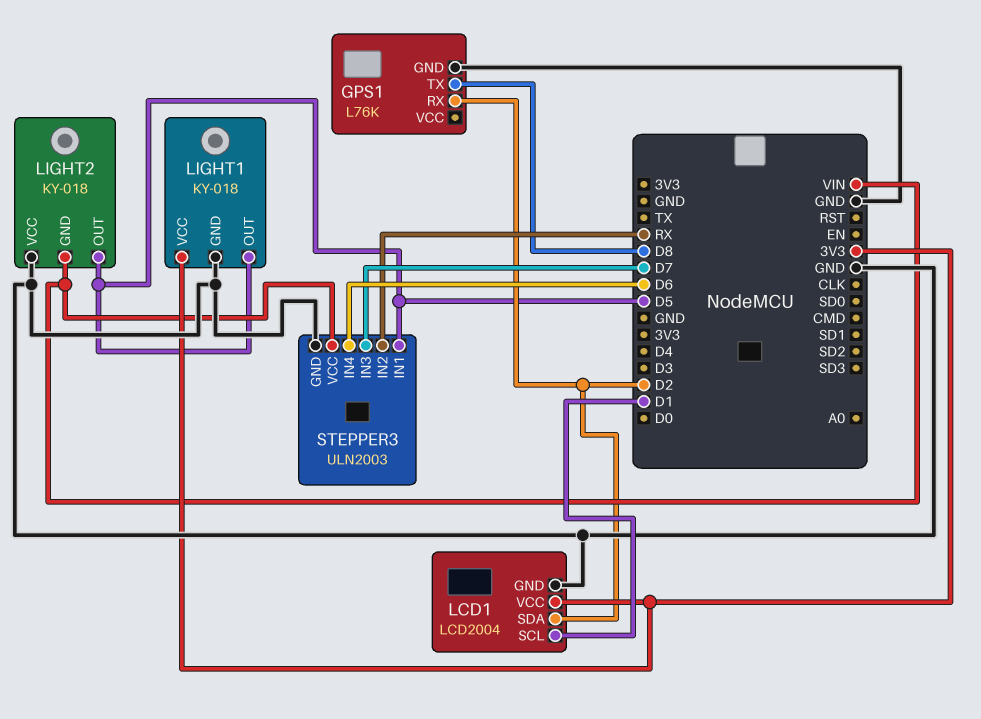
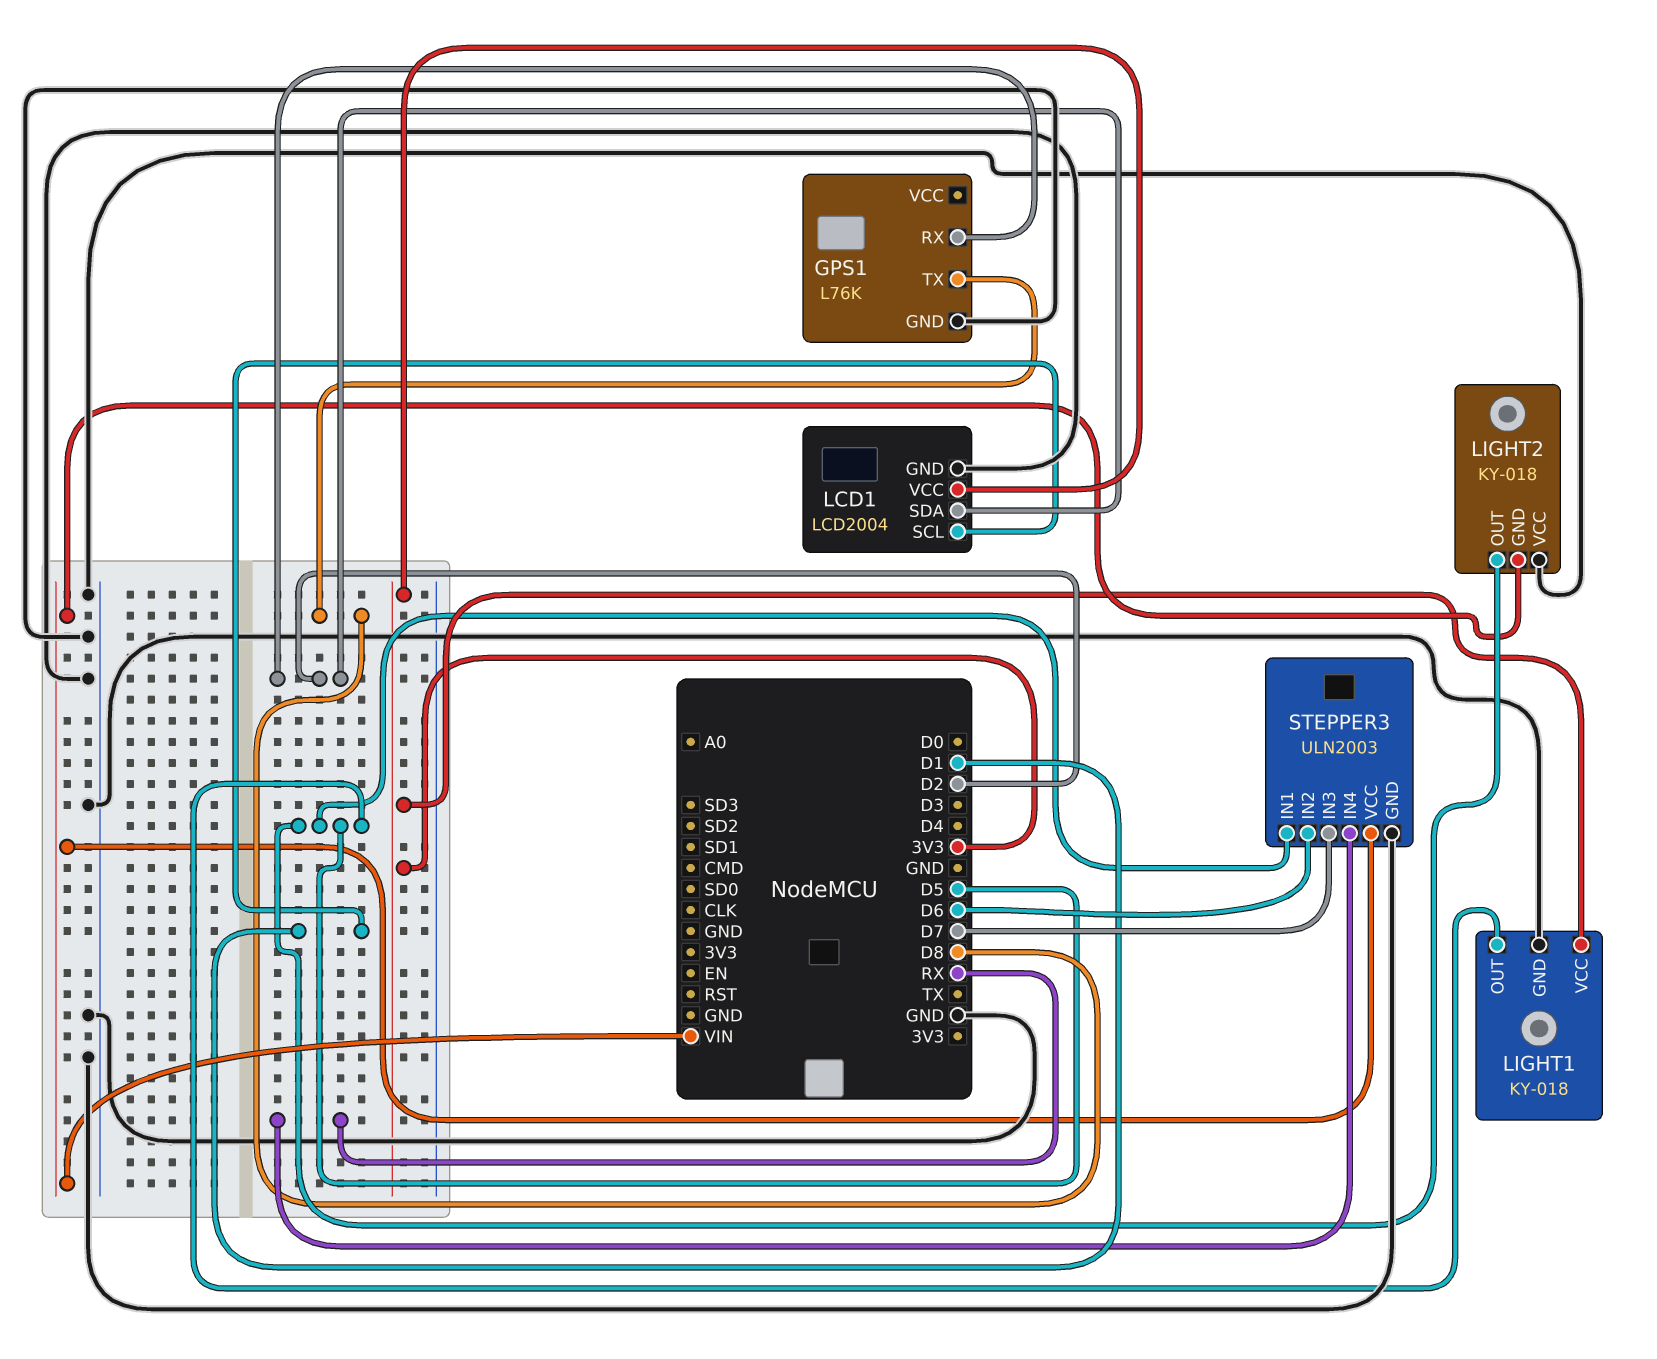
STEPPER3 pin IN2: RX -> D6
STEPPER3 pin IN4: D6 -> RX

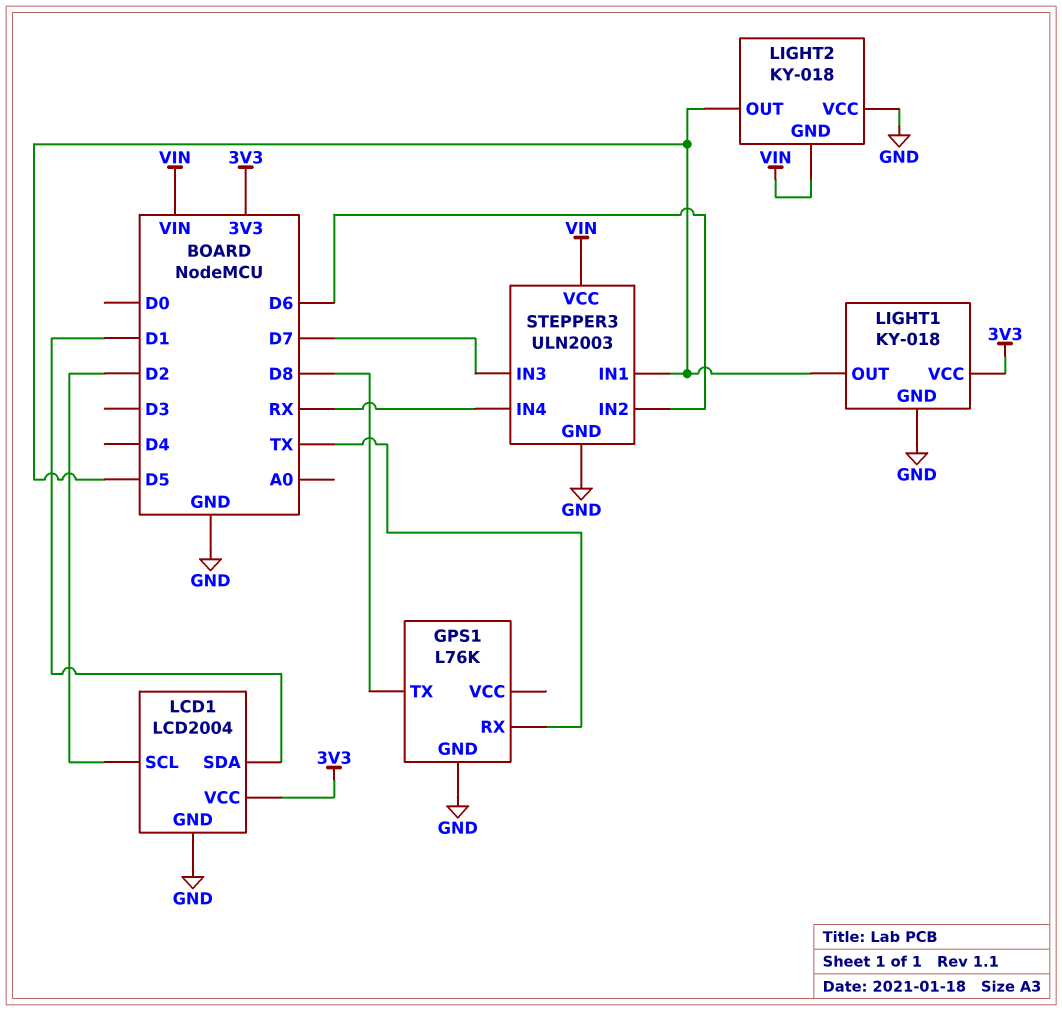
GPS1 pin RX: D2 -> TX
LCD1 pin SCL: D1 -> D2
LCD1 pin SDA: D2 -> D1

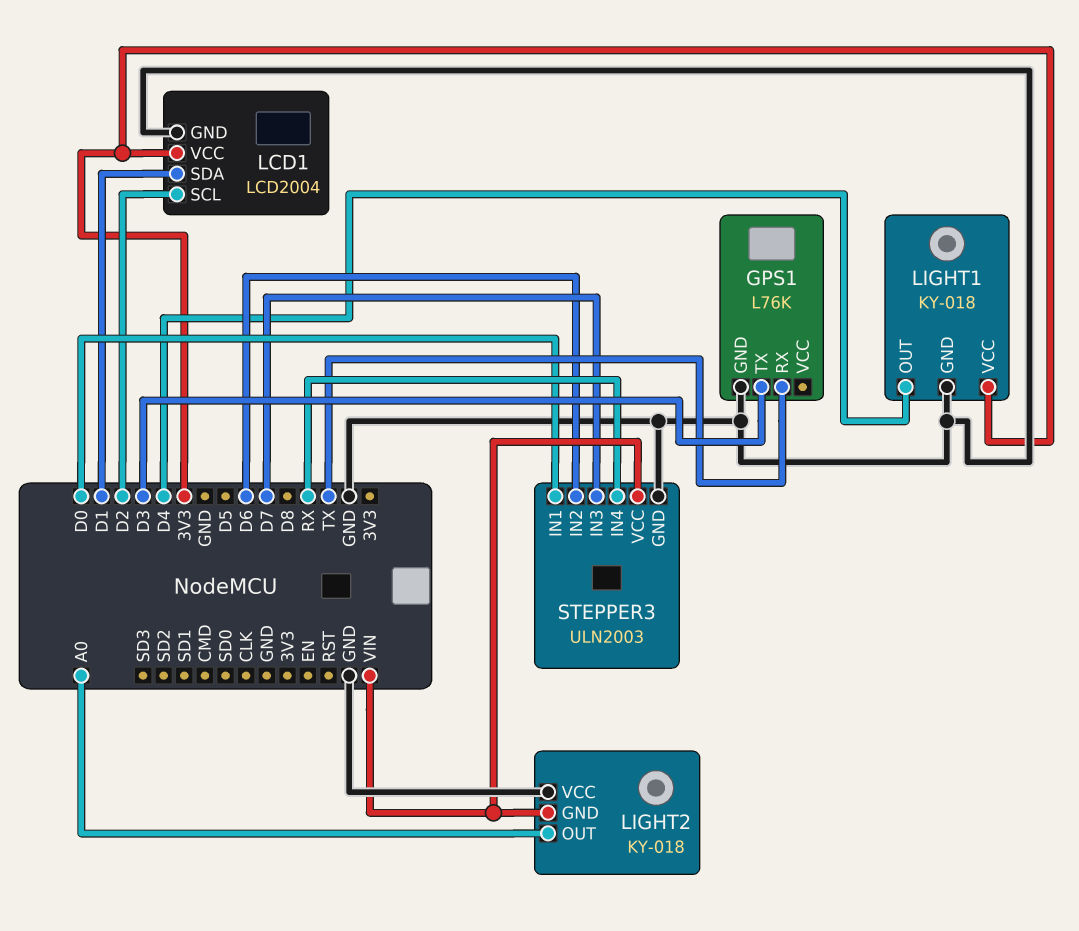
GPS1 pin TX: D8 -> D3
LIGHT1 pin OUT: D5 -> D4
LIGHT2 pin OUT: D5 -> A0
STEPPER3 pin IN1: D5 -> D0

